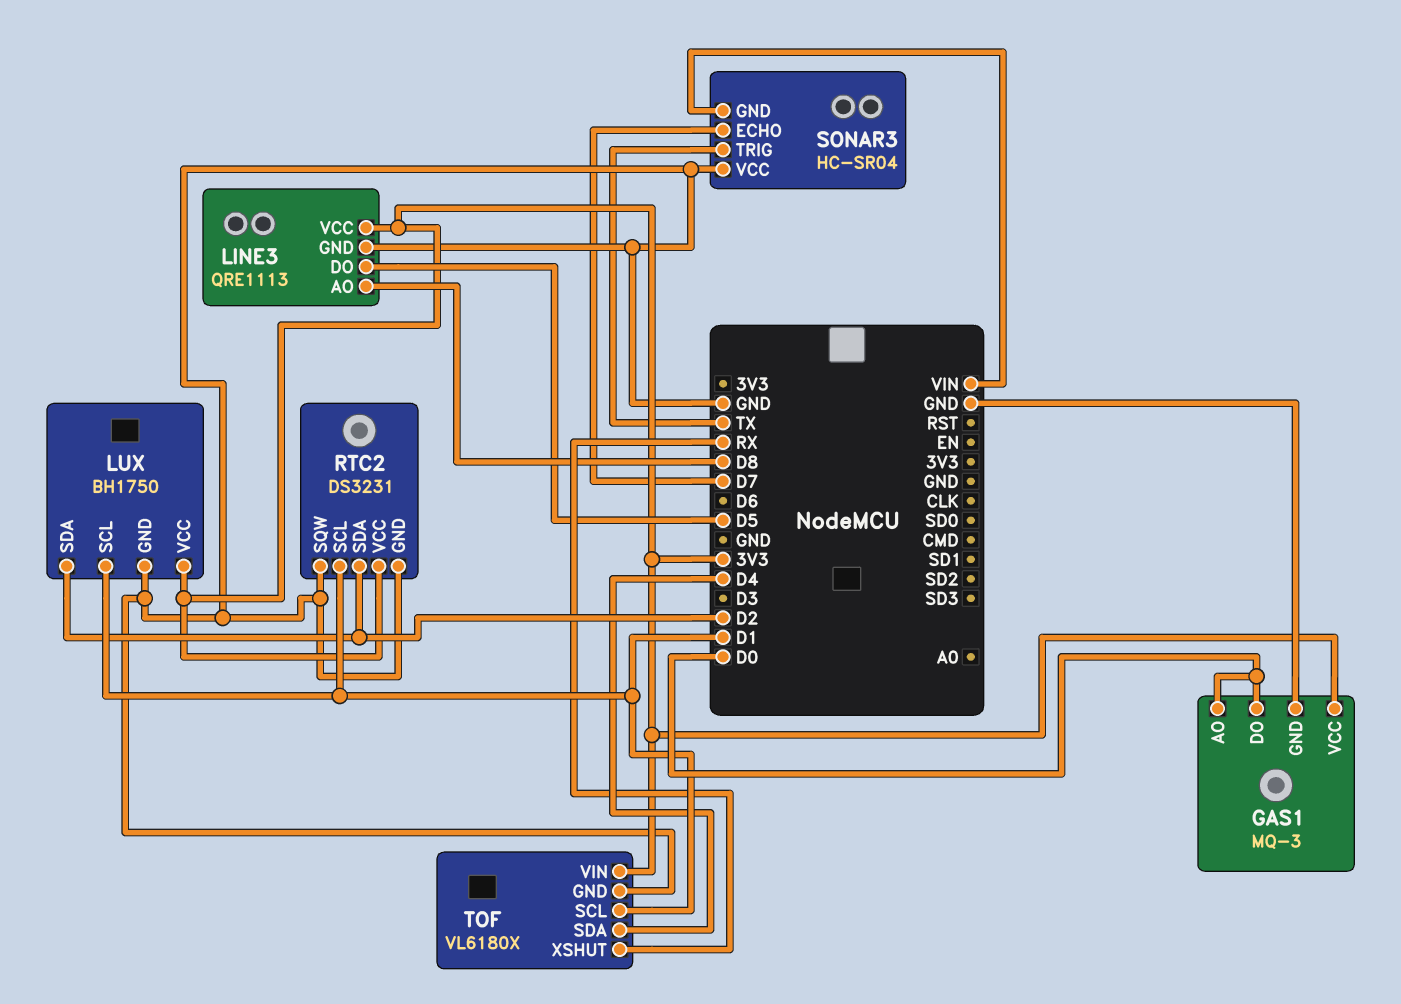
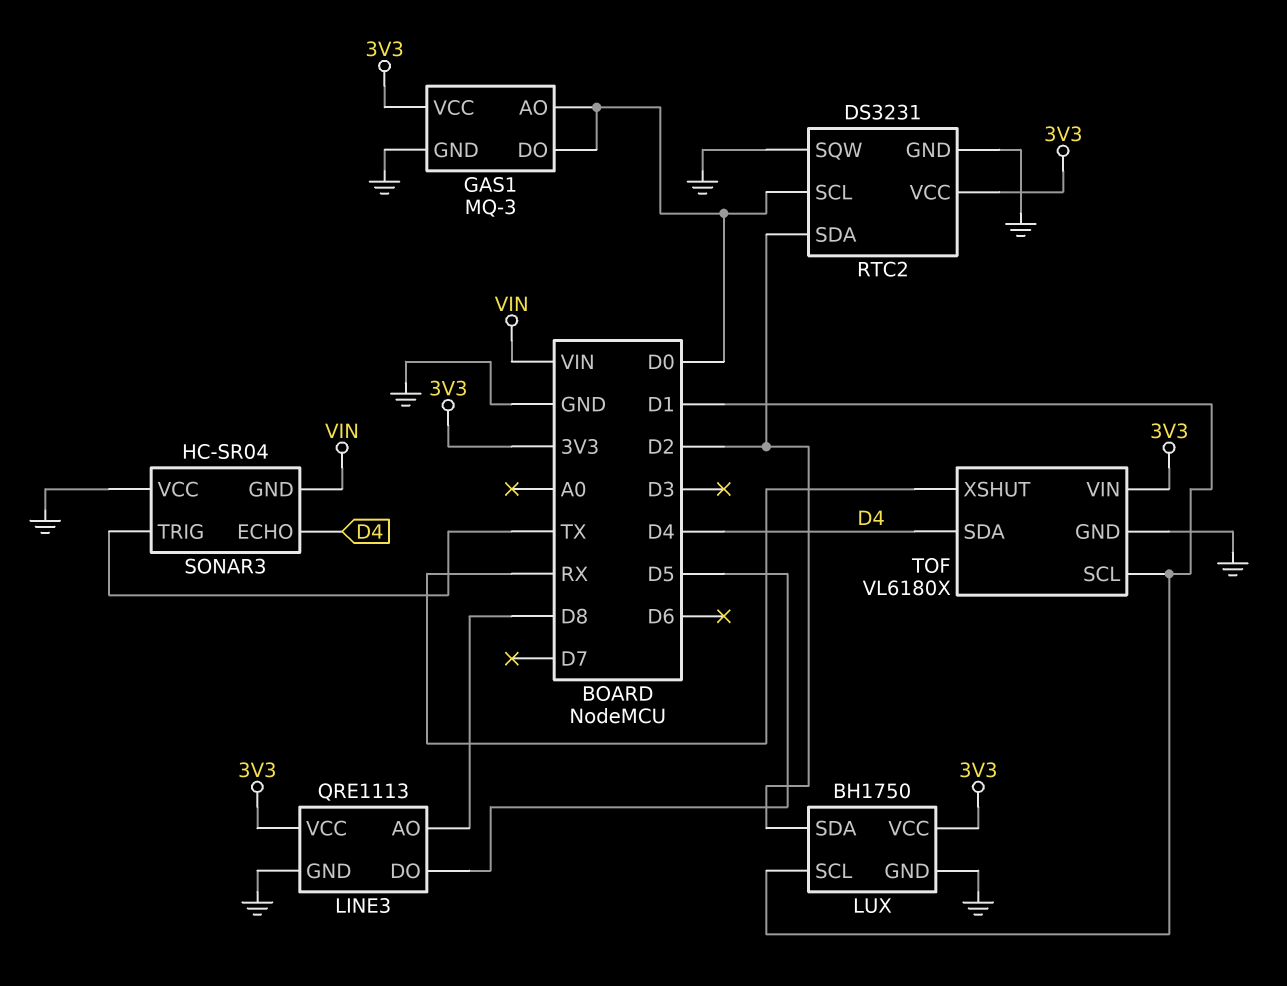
RTC2 pin SCL: D1 -> D0
SONAR3 pin ECHO: D7 -> D4

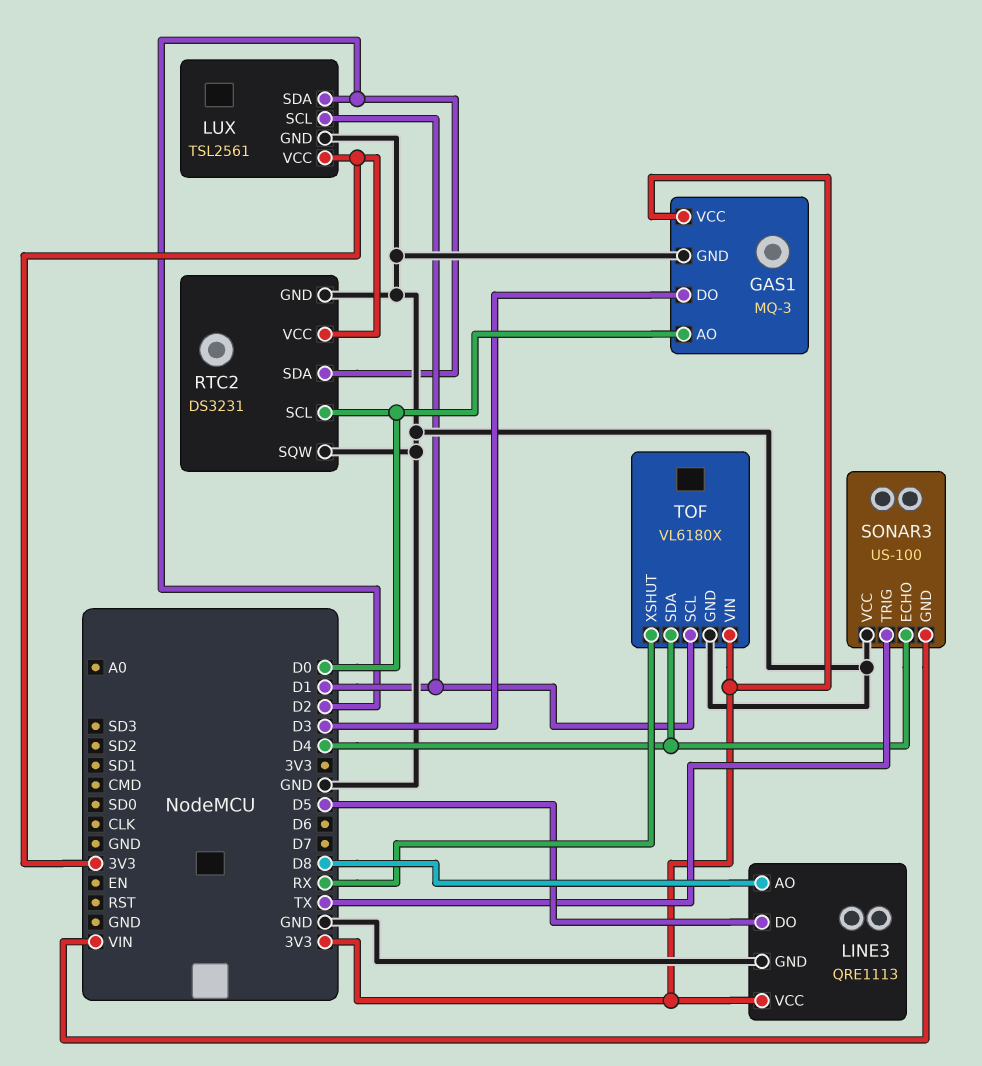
GAS1 pin DO: D0 -> D3
LUX: BH1750 -> TSL2561
SONAR3: HC-SR04 -> US-100

